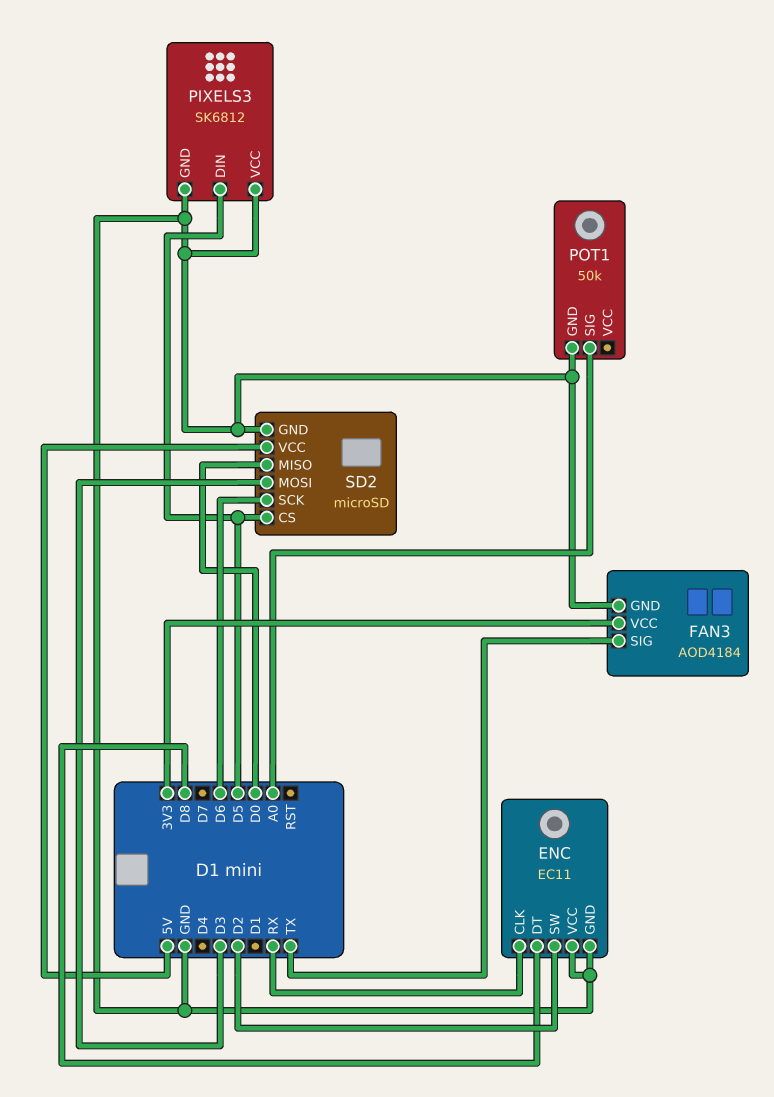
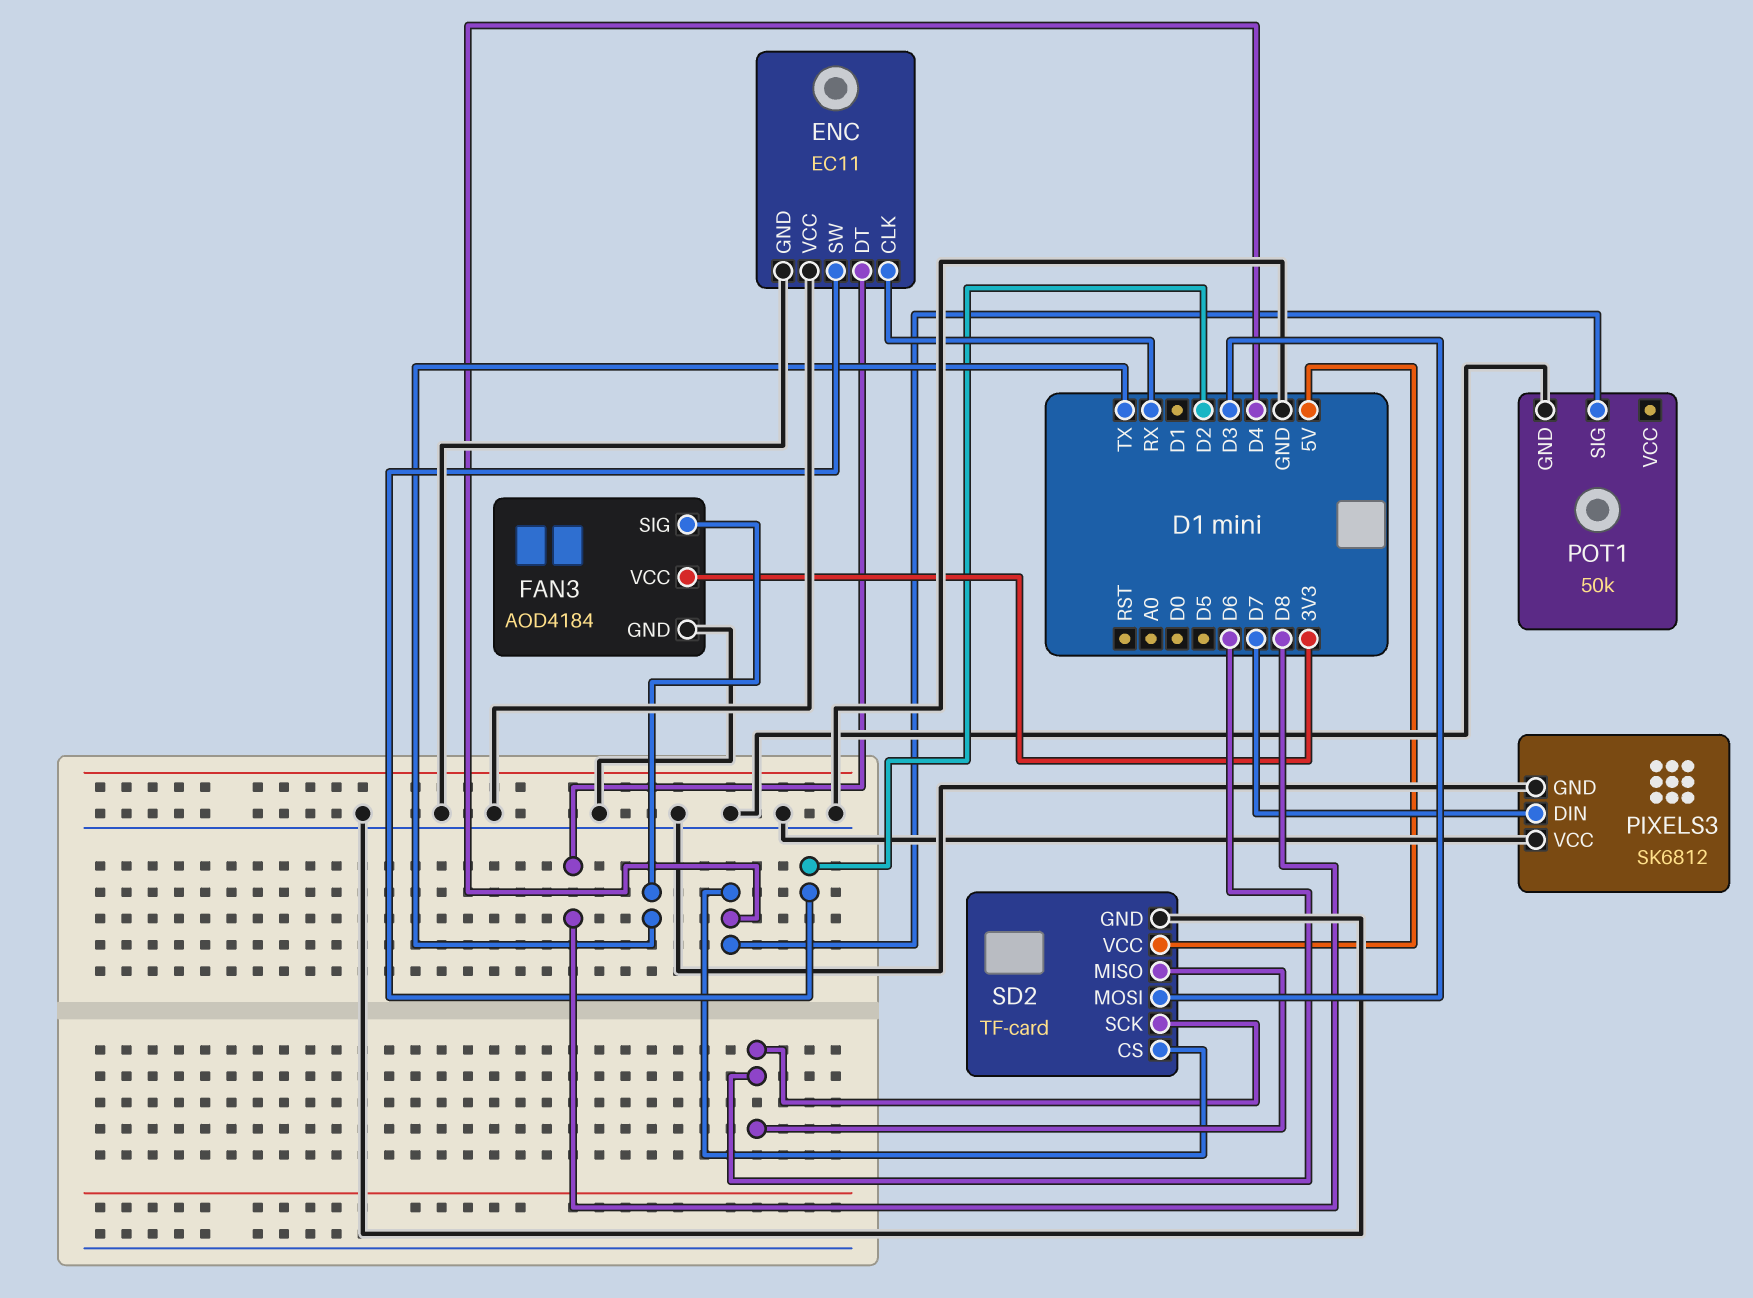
PIXELS3 pin DIN: D5 -> D7
POT1 pin SIG: A0 -> D4
SD2: microSD -> TF-card
SD2 pin CS: D5 -> D4
SD2 pin MISO: D0 -> D6

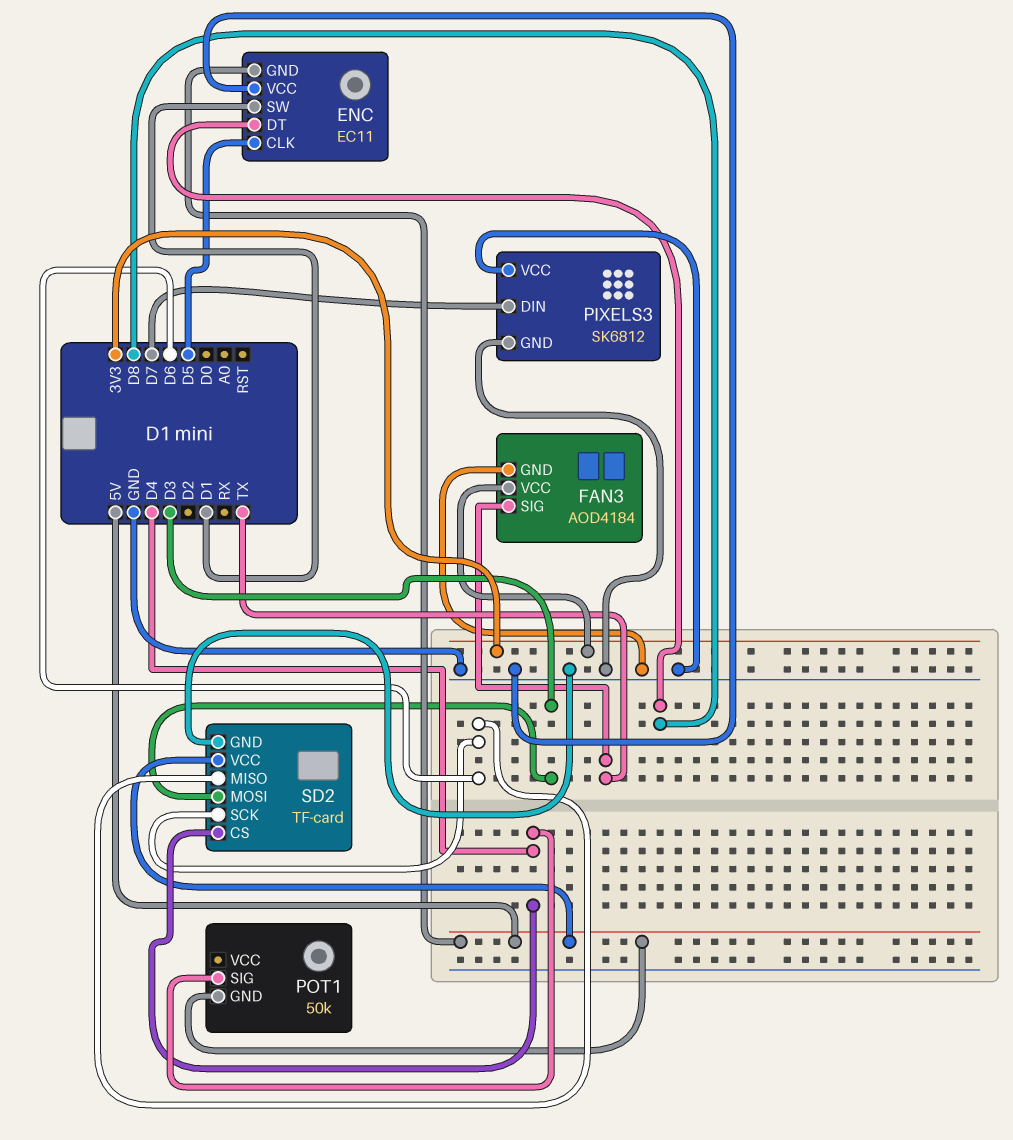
ENC pin CLK: RX -> D5
ENC pin GND: GND -> 5V
ENC pin SW: D2 -> D1
POT1 pin GND: GND -> 5V

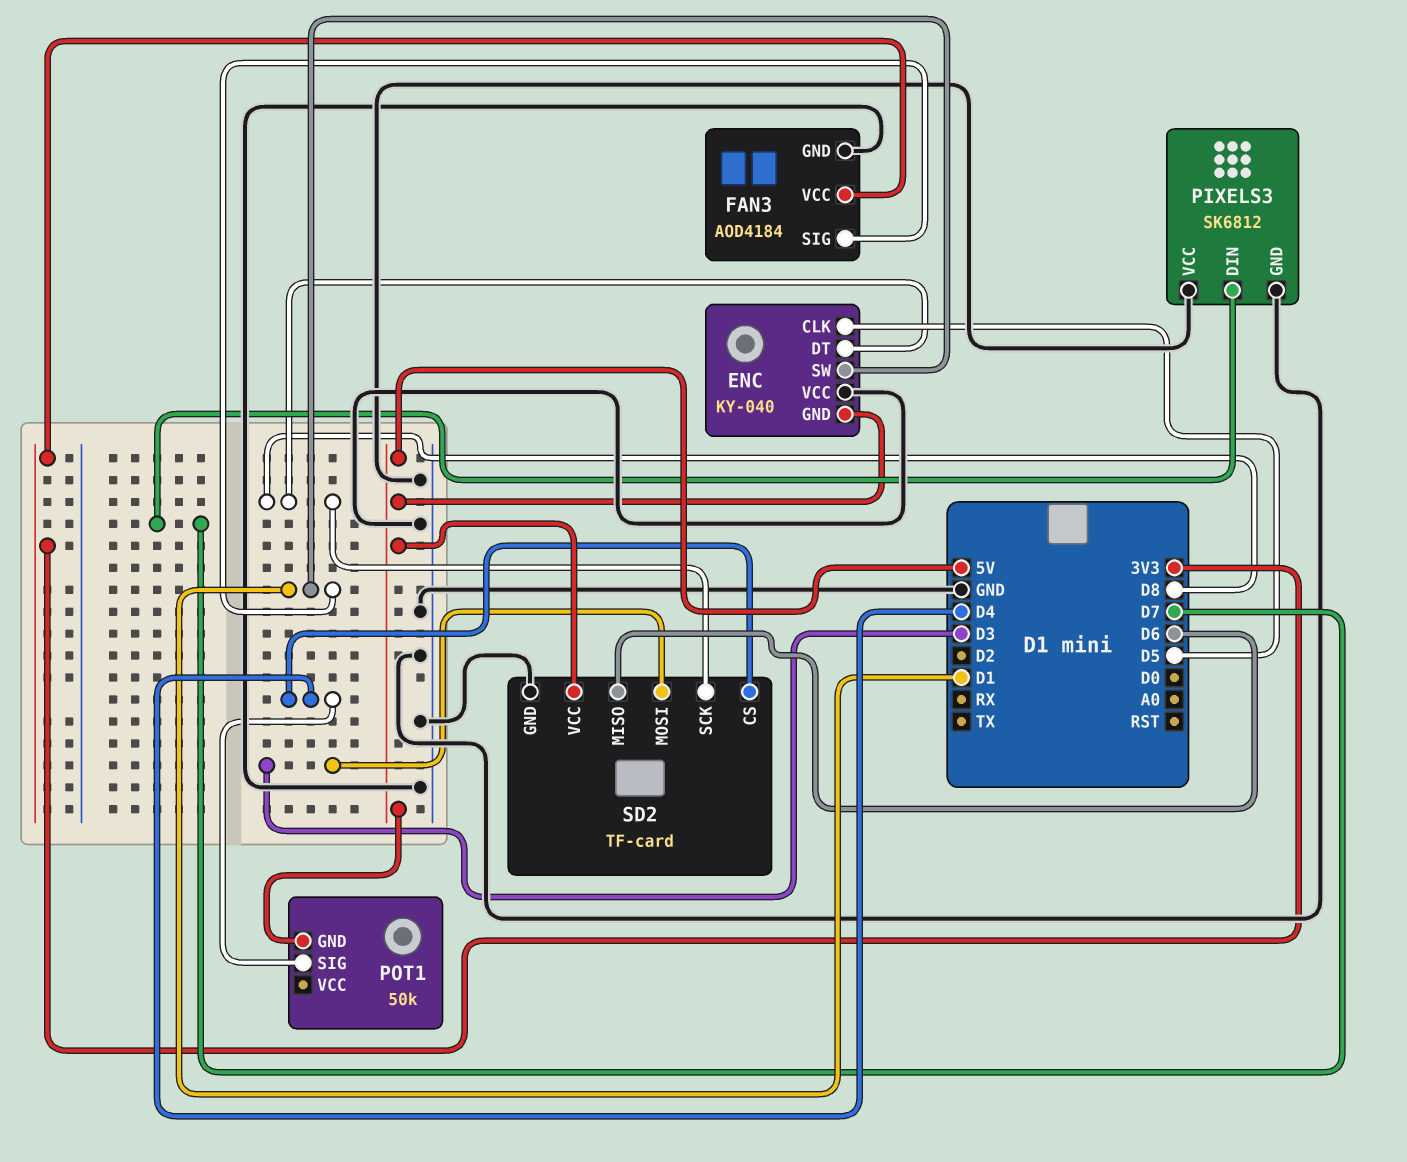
ENC: EC11 -> KY-040
FAN3 pin SIG: TX -> D1
SD2 pin SCK: D6 -> D8

